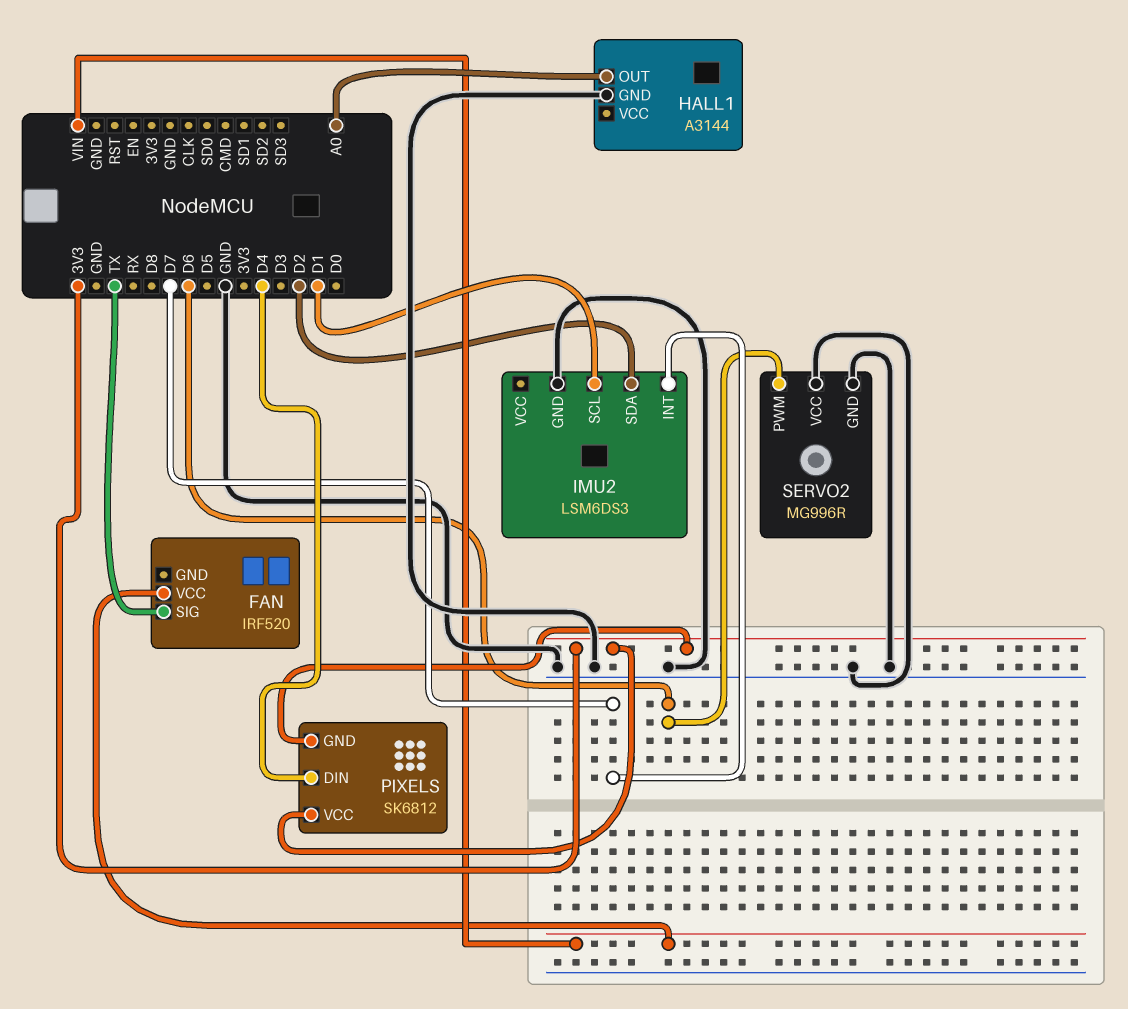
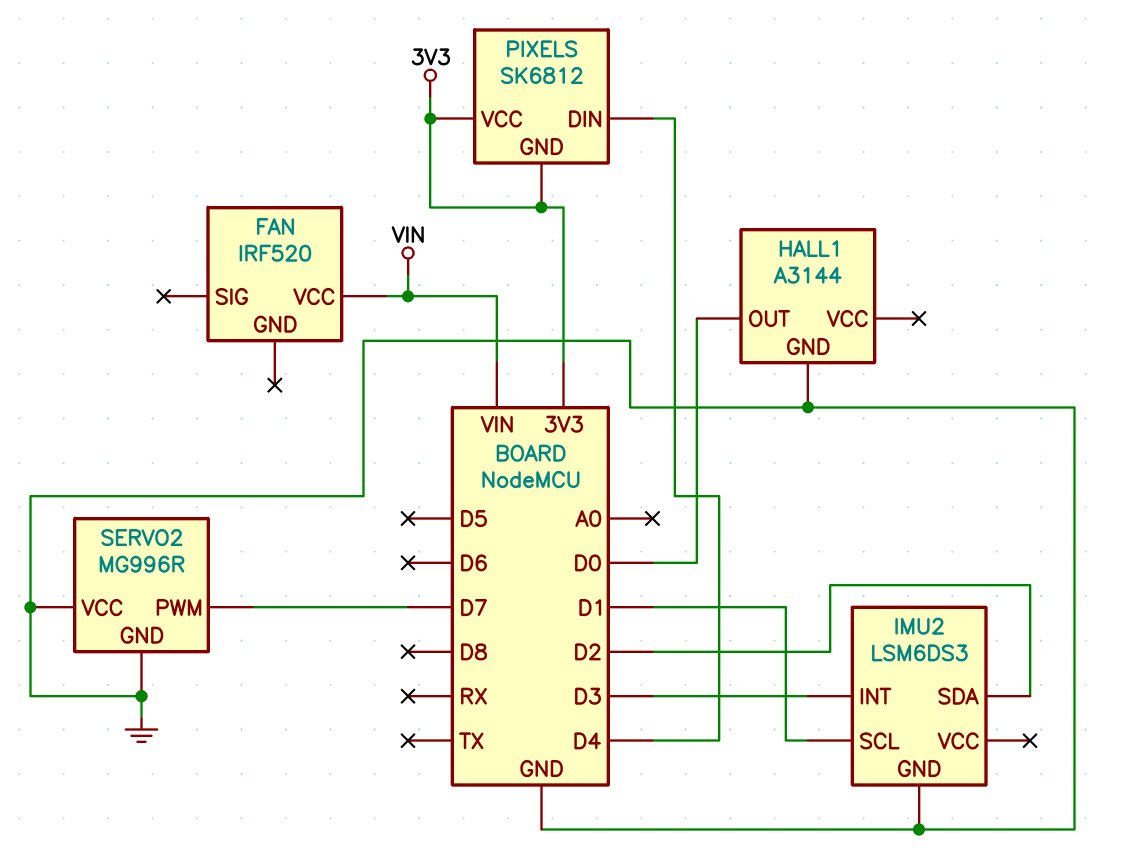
FAN pin SIG: TX -> none
HALL1 pin OUT: A0 -> D0
IMU2 pin INT: D7 -> D3
SERVO2 pin PWM: D6 -> D7

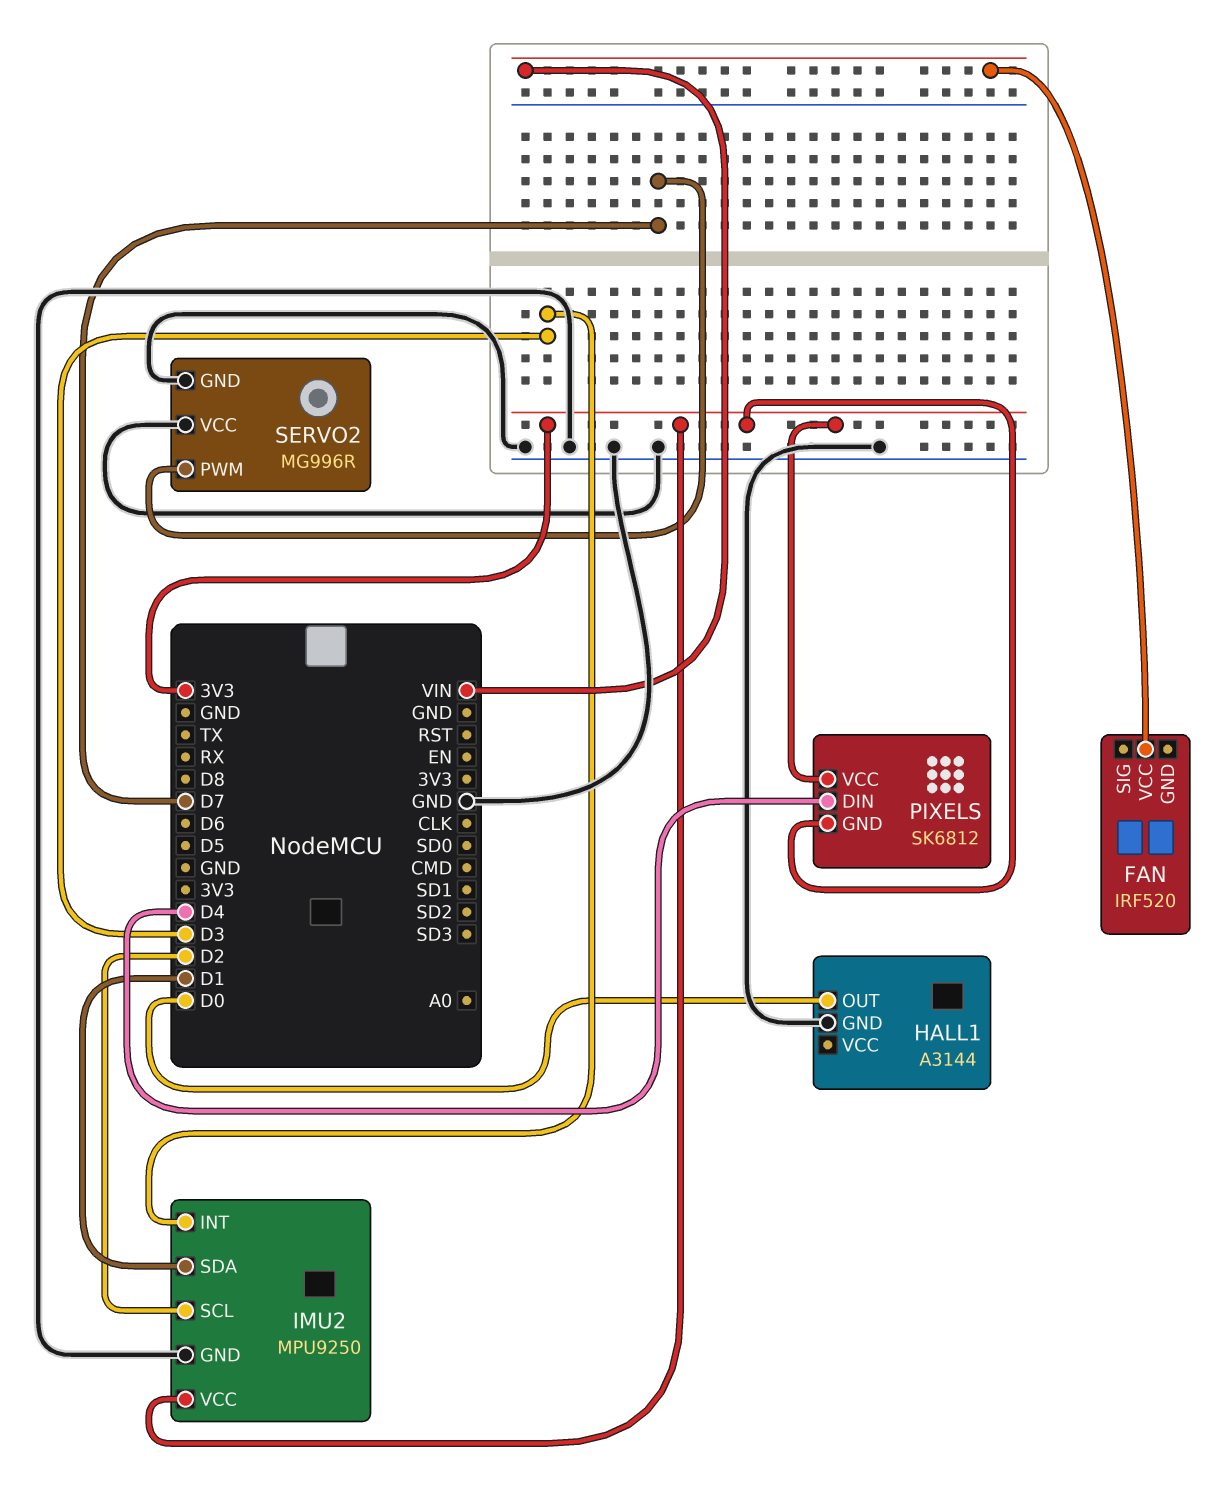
IMU2: LSM6DS3 -> MPU9250
IMU2 pin SCL: D1 -> D2
IMU2 pin SDA: D2 -> D1
IMU2 pin VCC: none -> 3V3

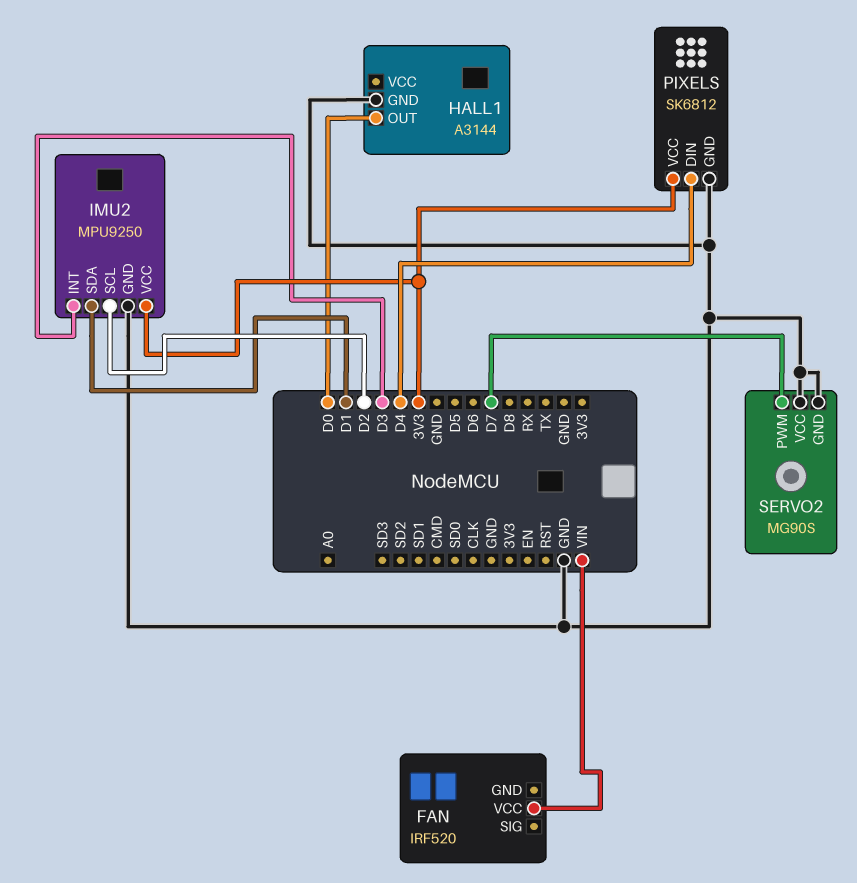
PIXELS pin GND: 3V3 -> GND
SERVO2: MG996R -> MG90S

